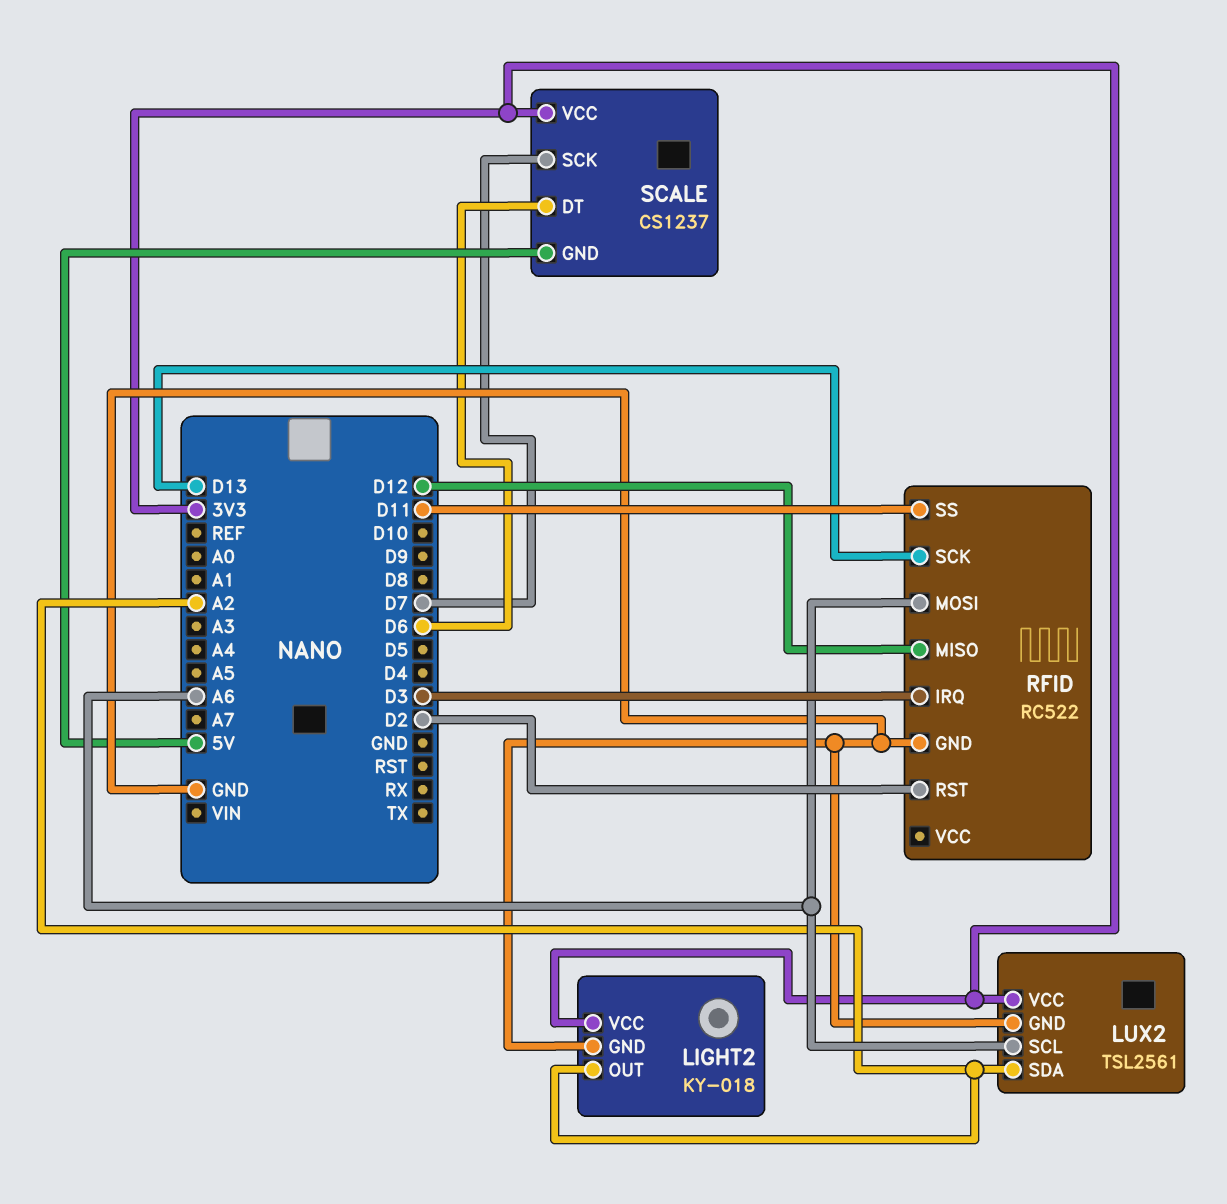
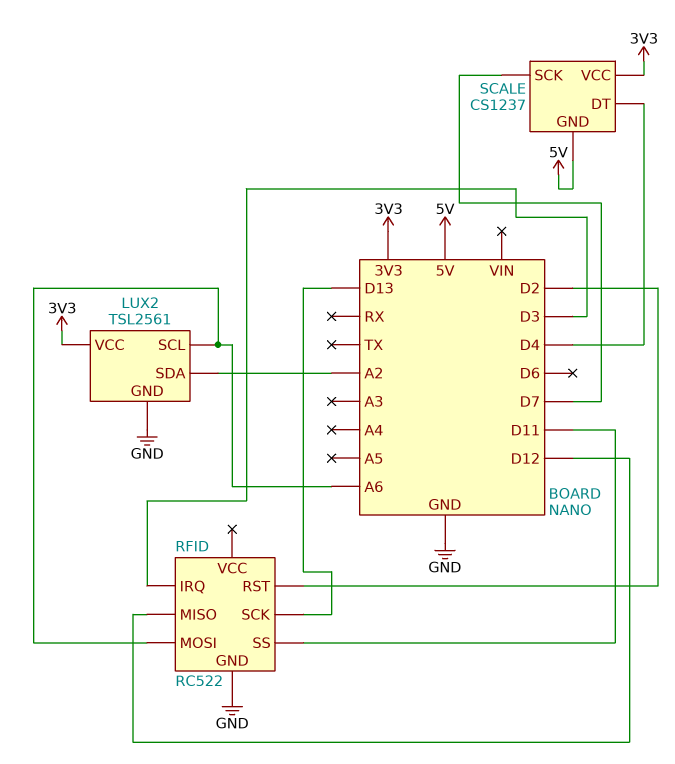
LIGHT2: KY-018 -> none
LIGHT2 pin GND: GND -> none
LIGHT2 pin OUT: A2 -> none
LIGHT2 pin VCC: 3V3 -> none
SCALE pin DT: D6 -> D4

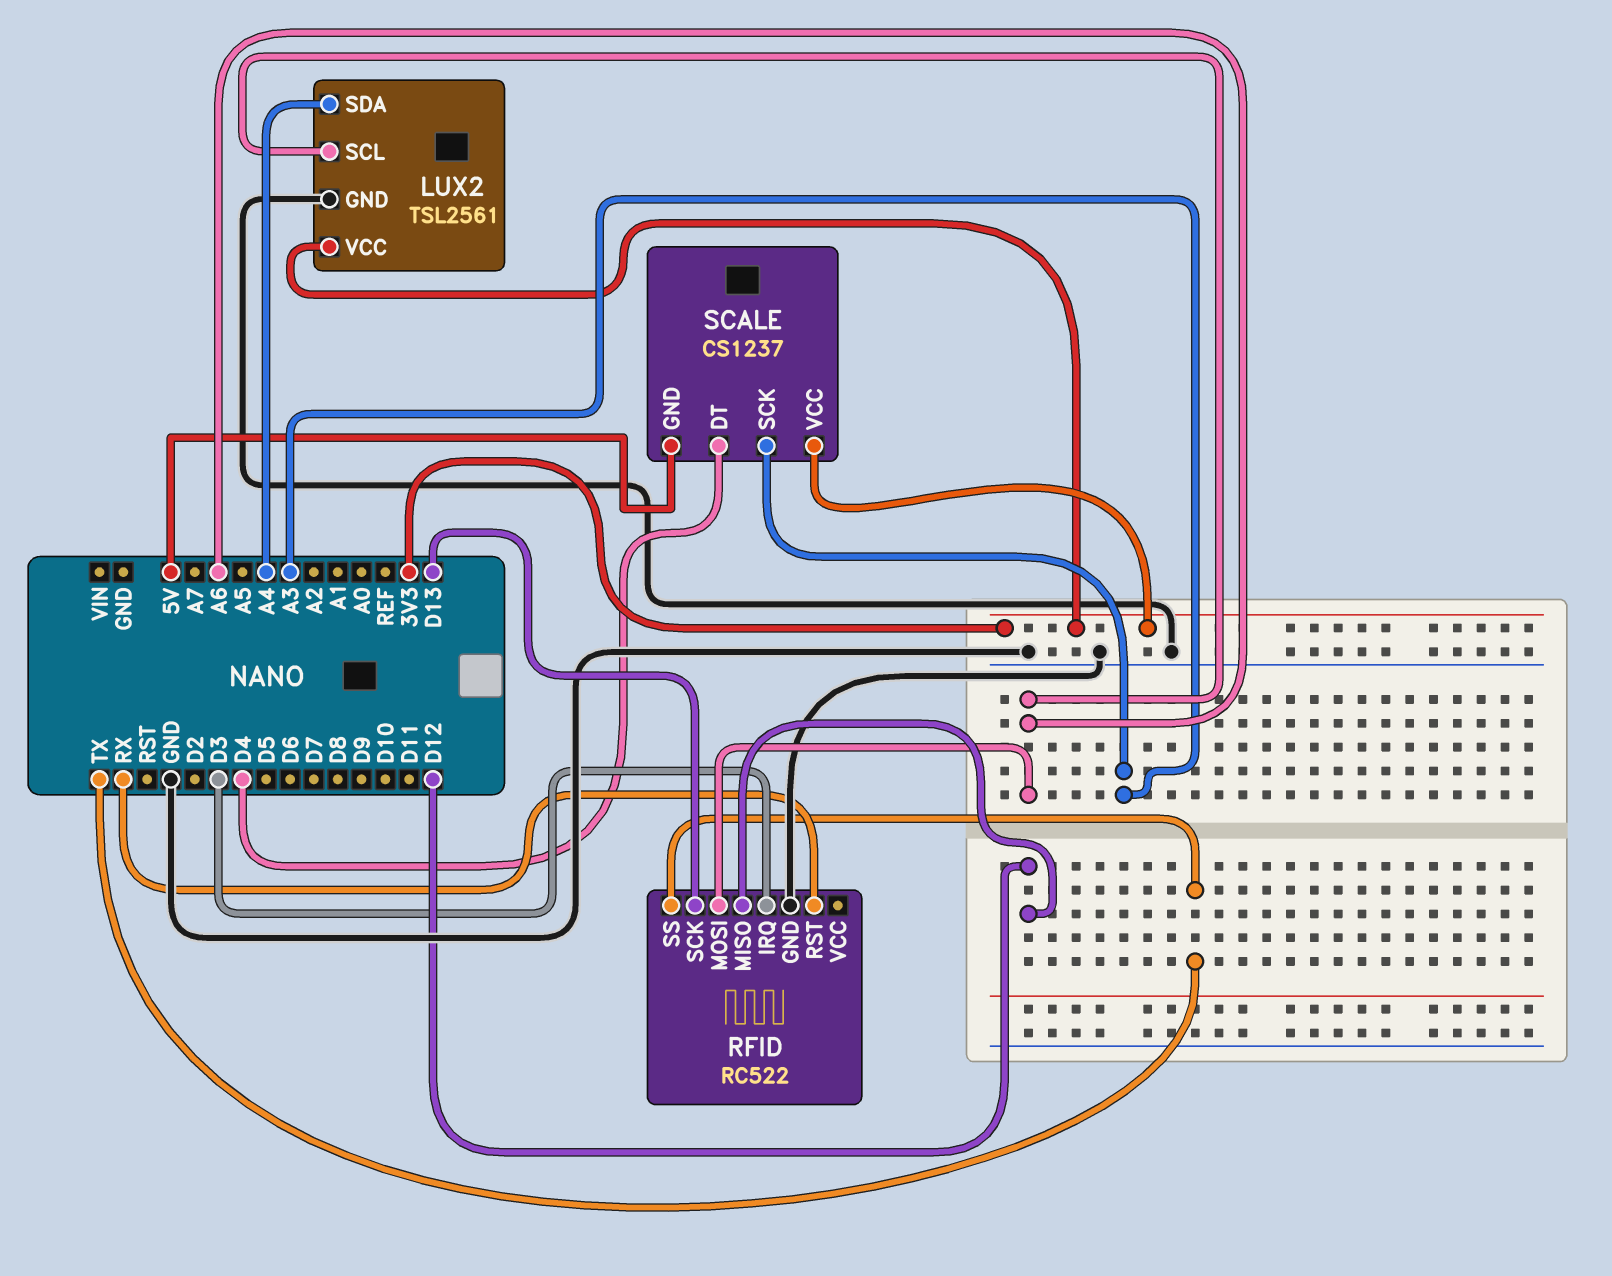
LUX2 pin SDA: A2 -> A4
RFID pin RST: D2 -> RX
RFID pin SS: D11 -> TX
SCALE pin SCK: D7 -> A3

